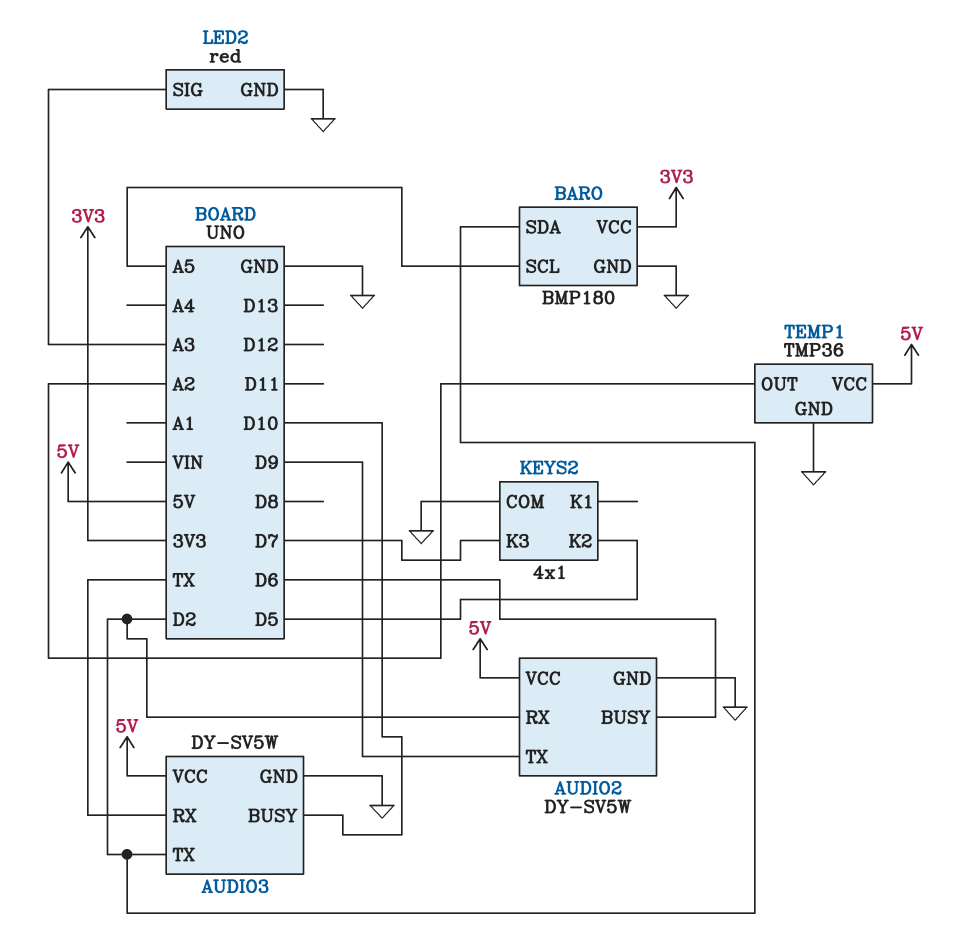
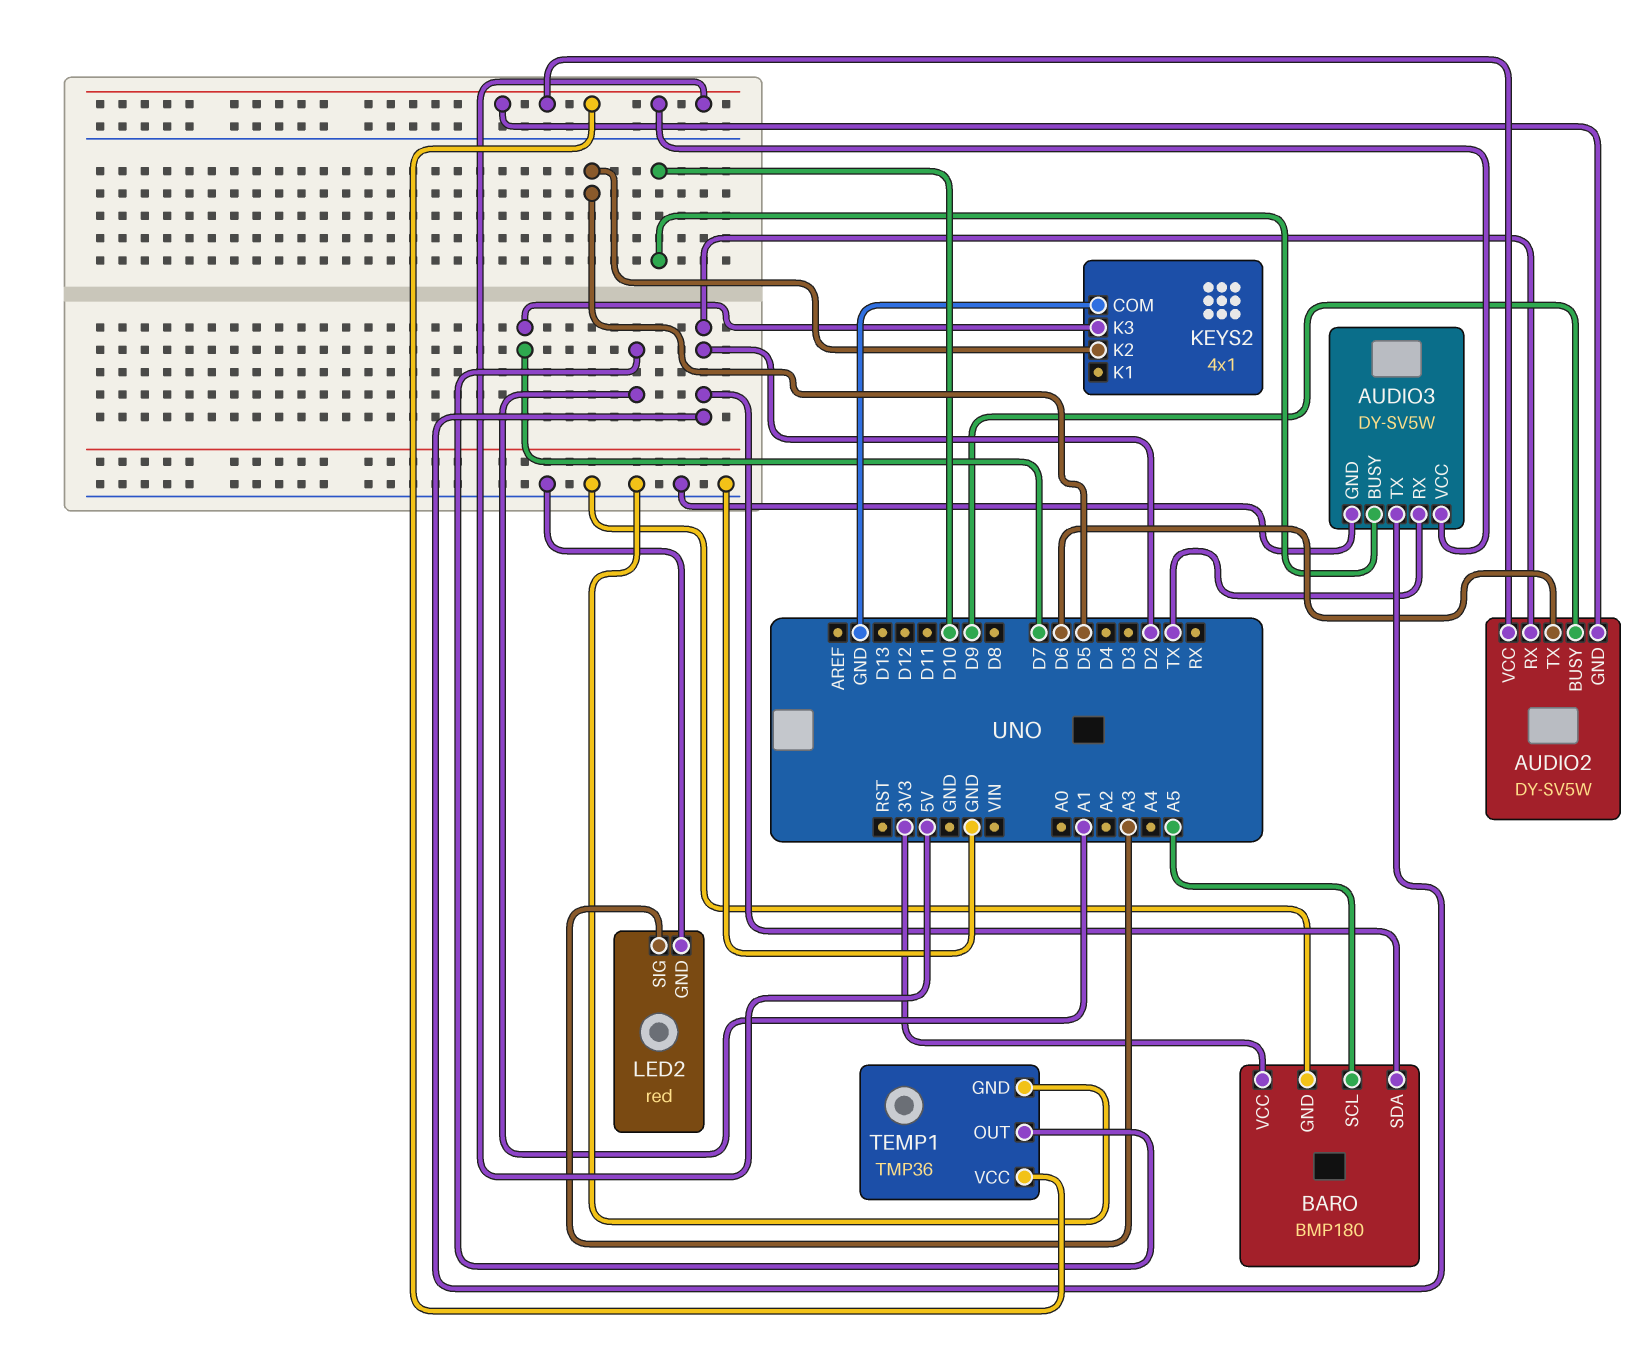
AUDIO2 pin BUSY: D6 -> D9
AUDIO2 pin GND: GND -> 5V
AUDIO2 pin TX: D9 -> D6
TEMP1 pin OUT: A2 -> A1

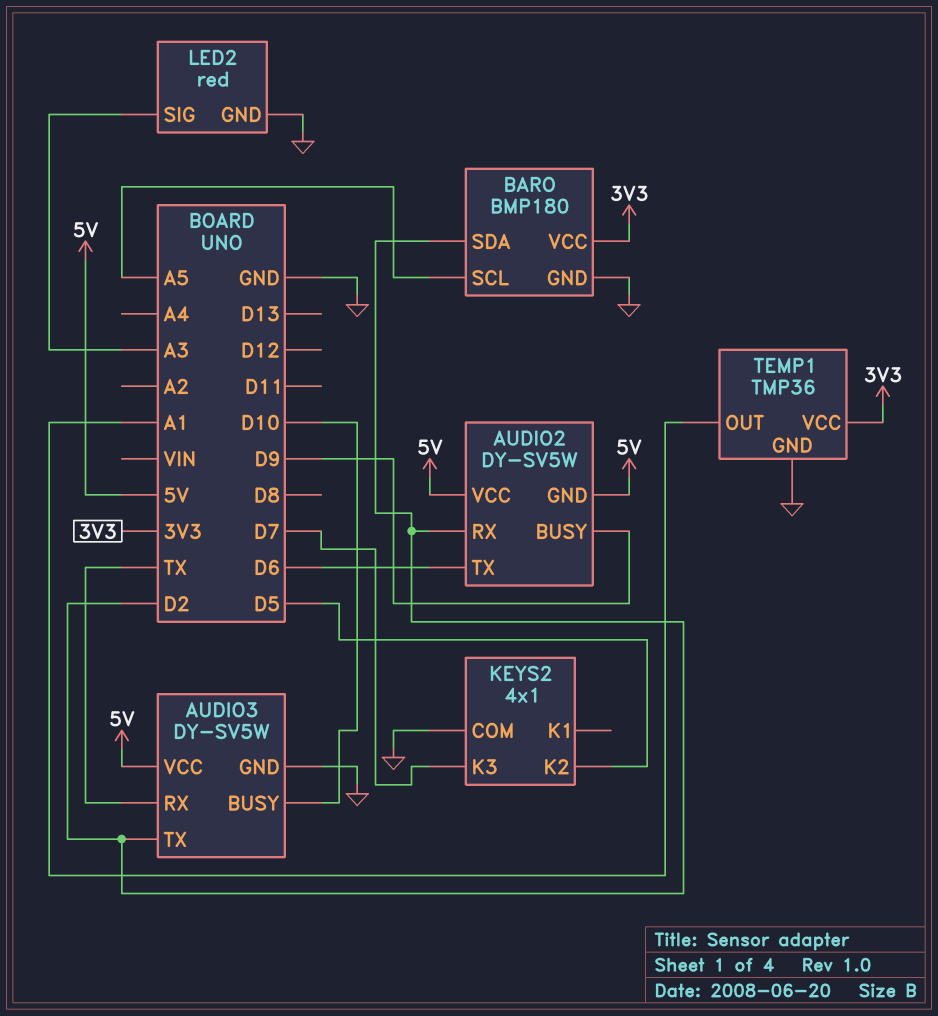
TEMP1 pin VCC: 5V -> 3V3

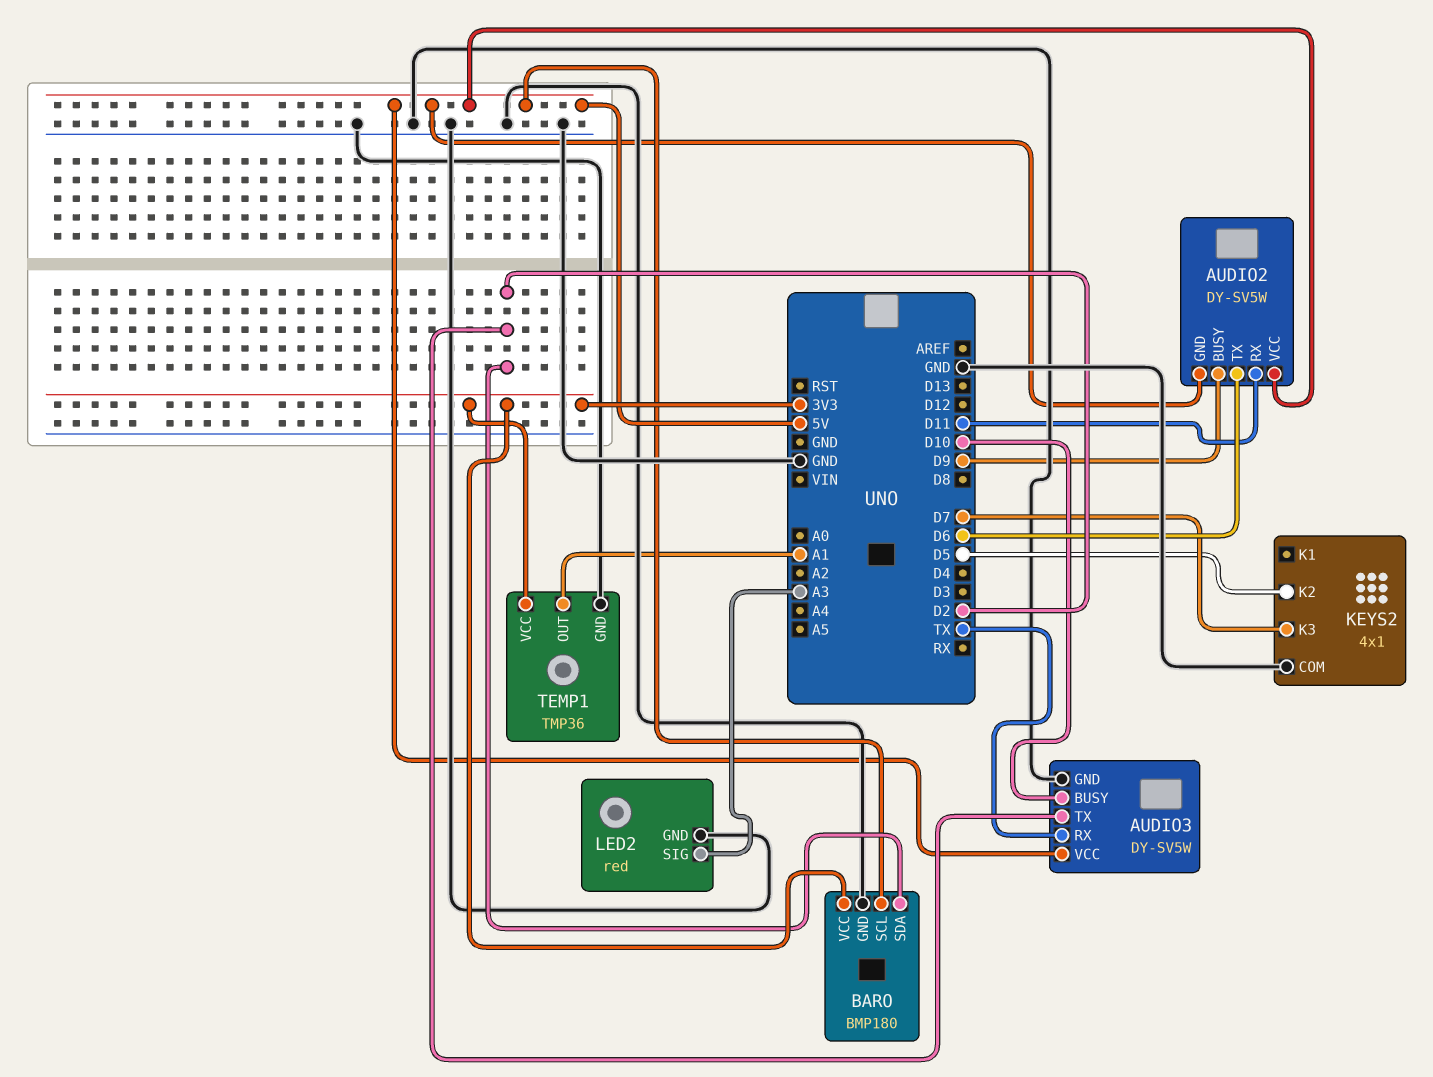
AUDIO2 pin RX: D2 -> D11
BARO pin SCL: A5 -> 5V

